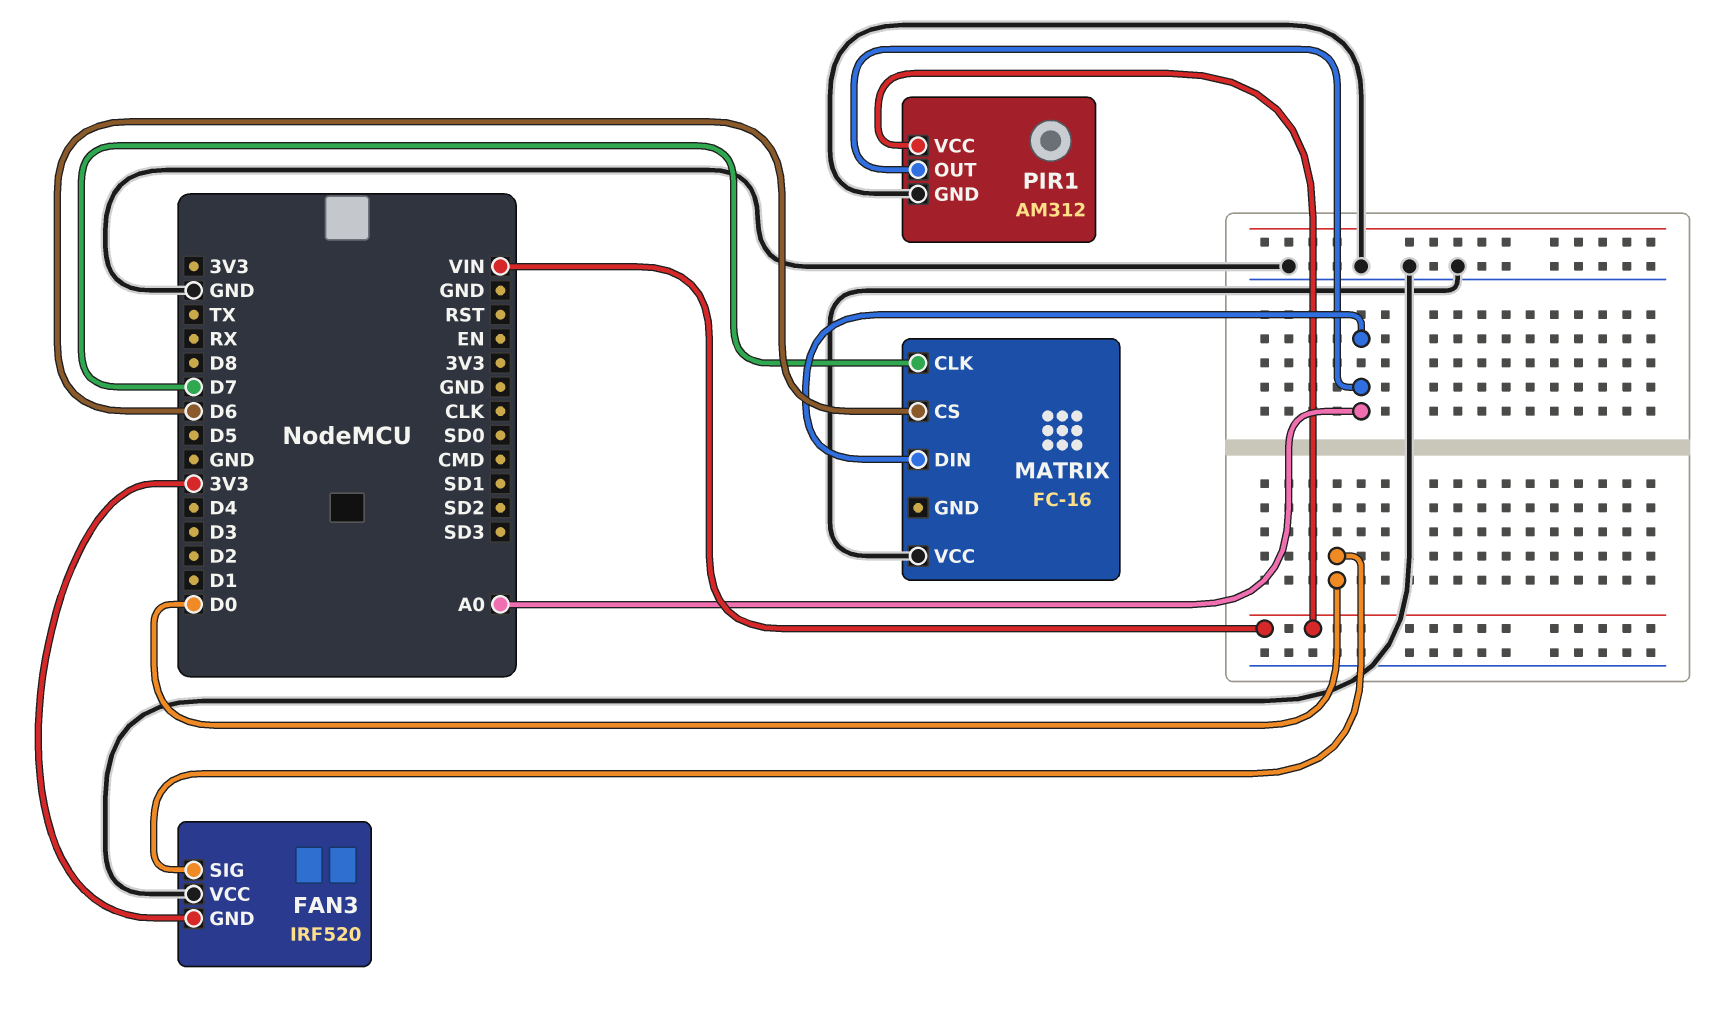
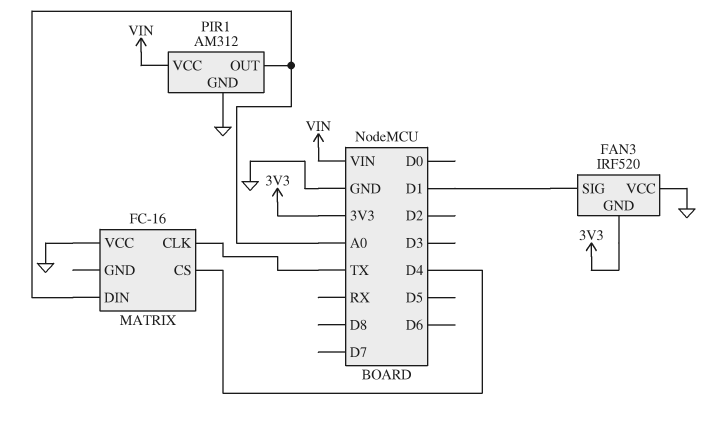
FAN3 pin SIG: D0 -> D1
MATRIX pin CLK: D7 -> TX
MATRIX pin CS: D6 -> D4

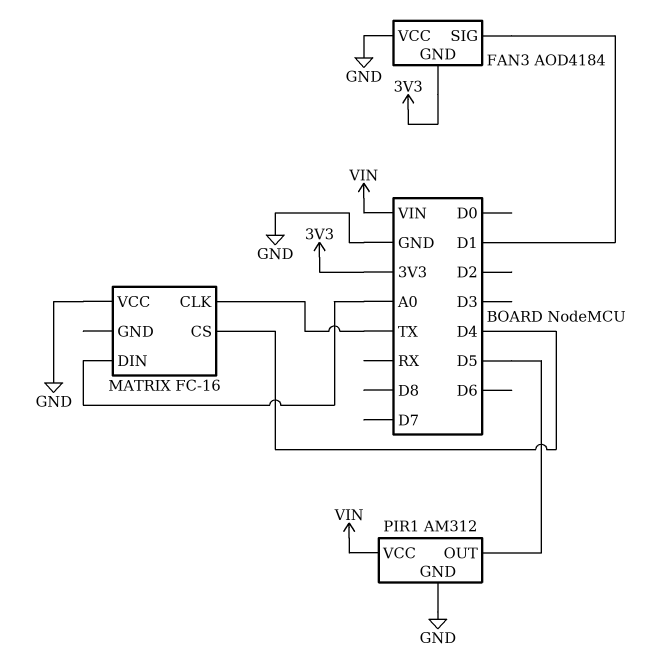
FAN3: IRF520 -> AOD4184
PIR1 pin OUT: A0 -> D5

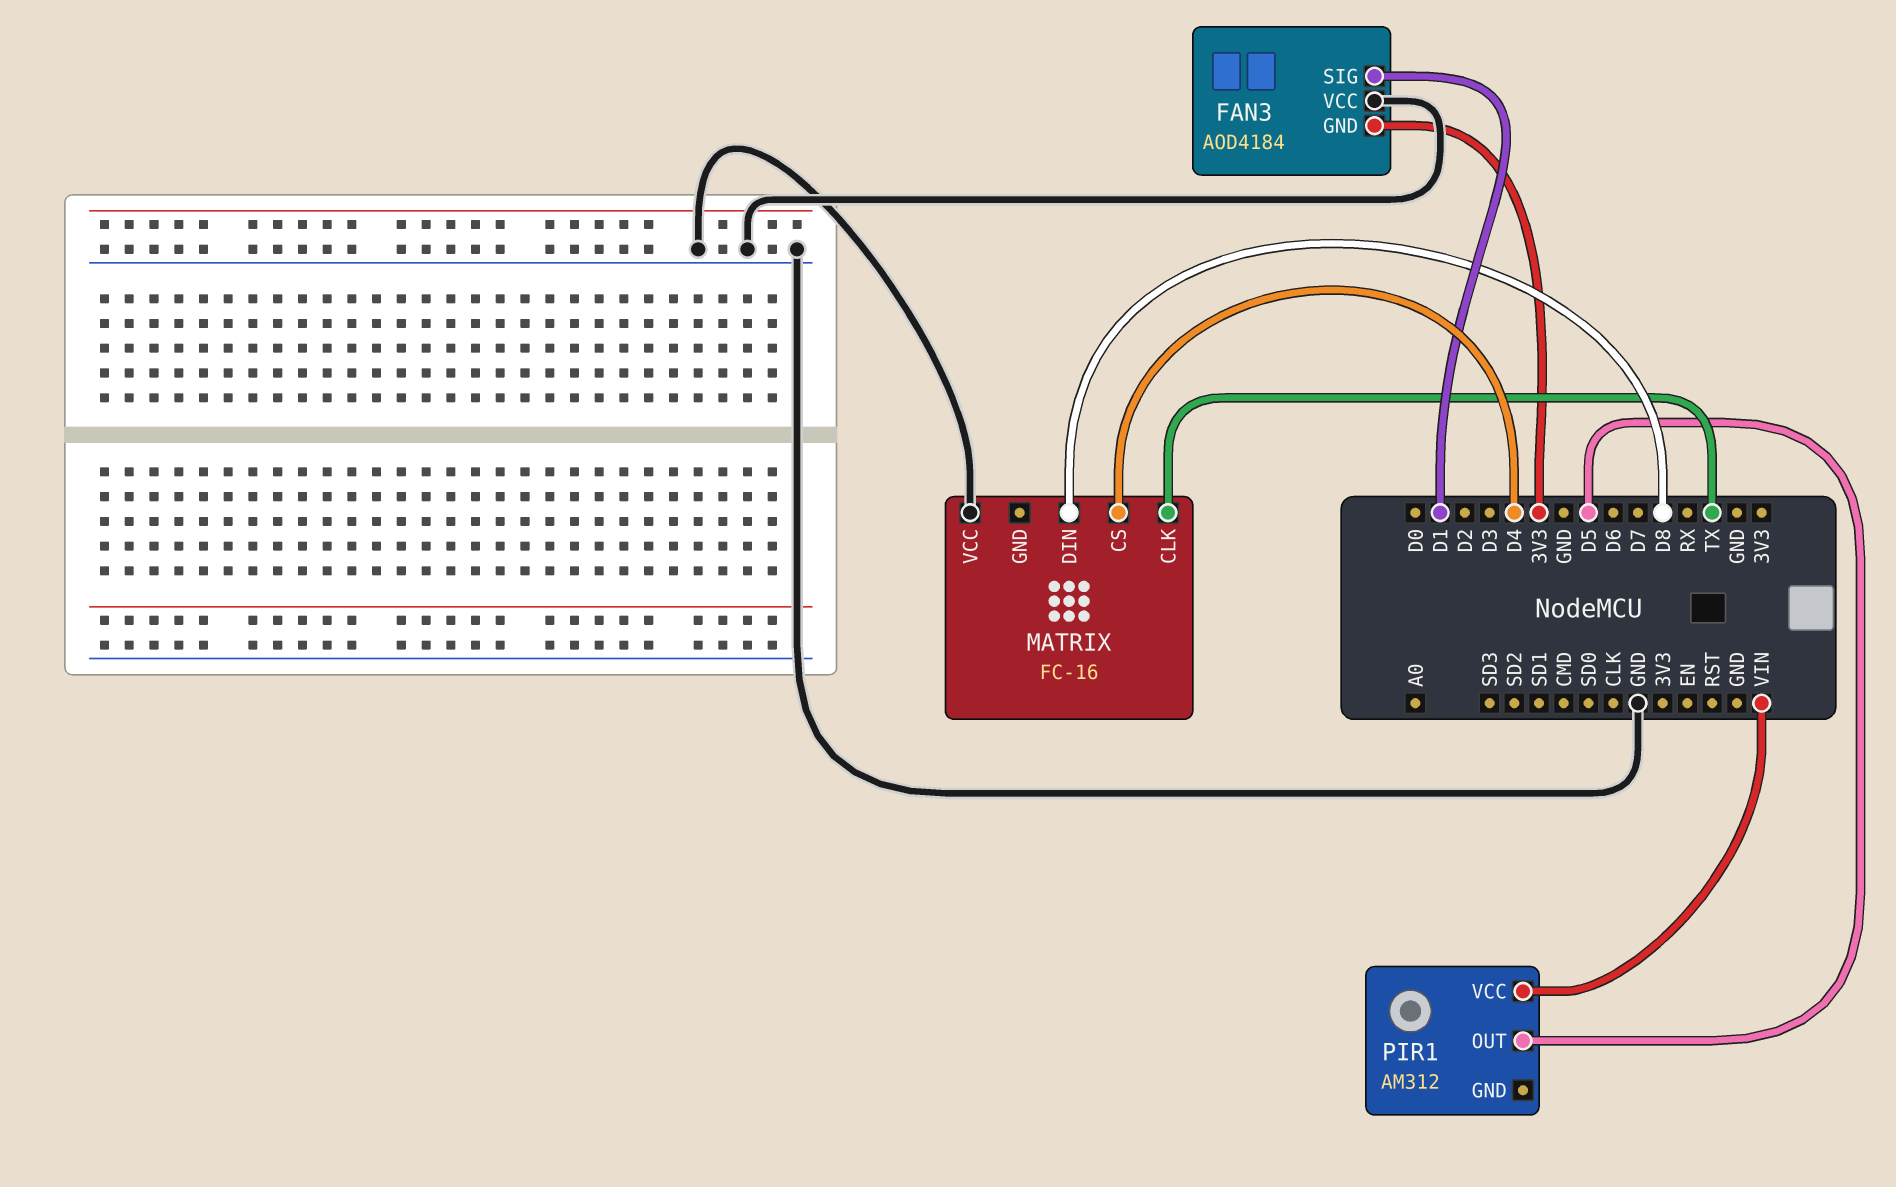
MATRIX pin DIN: A0 -> D8
PIR1 pin GND: GND -> none

